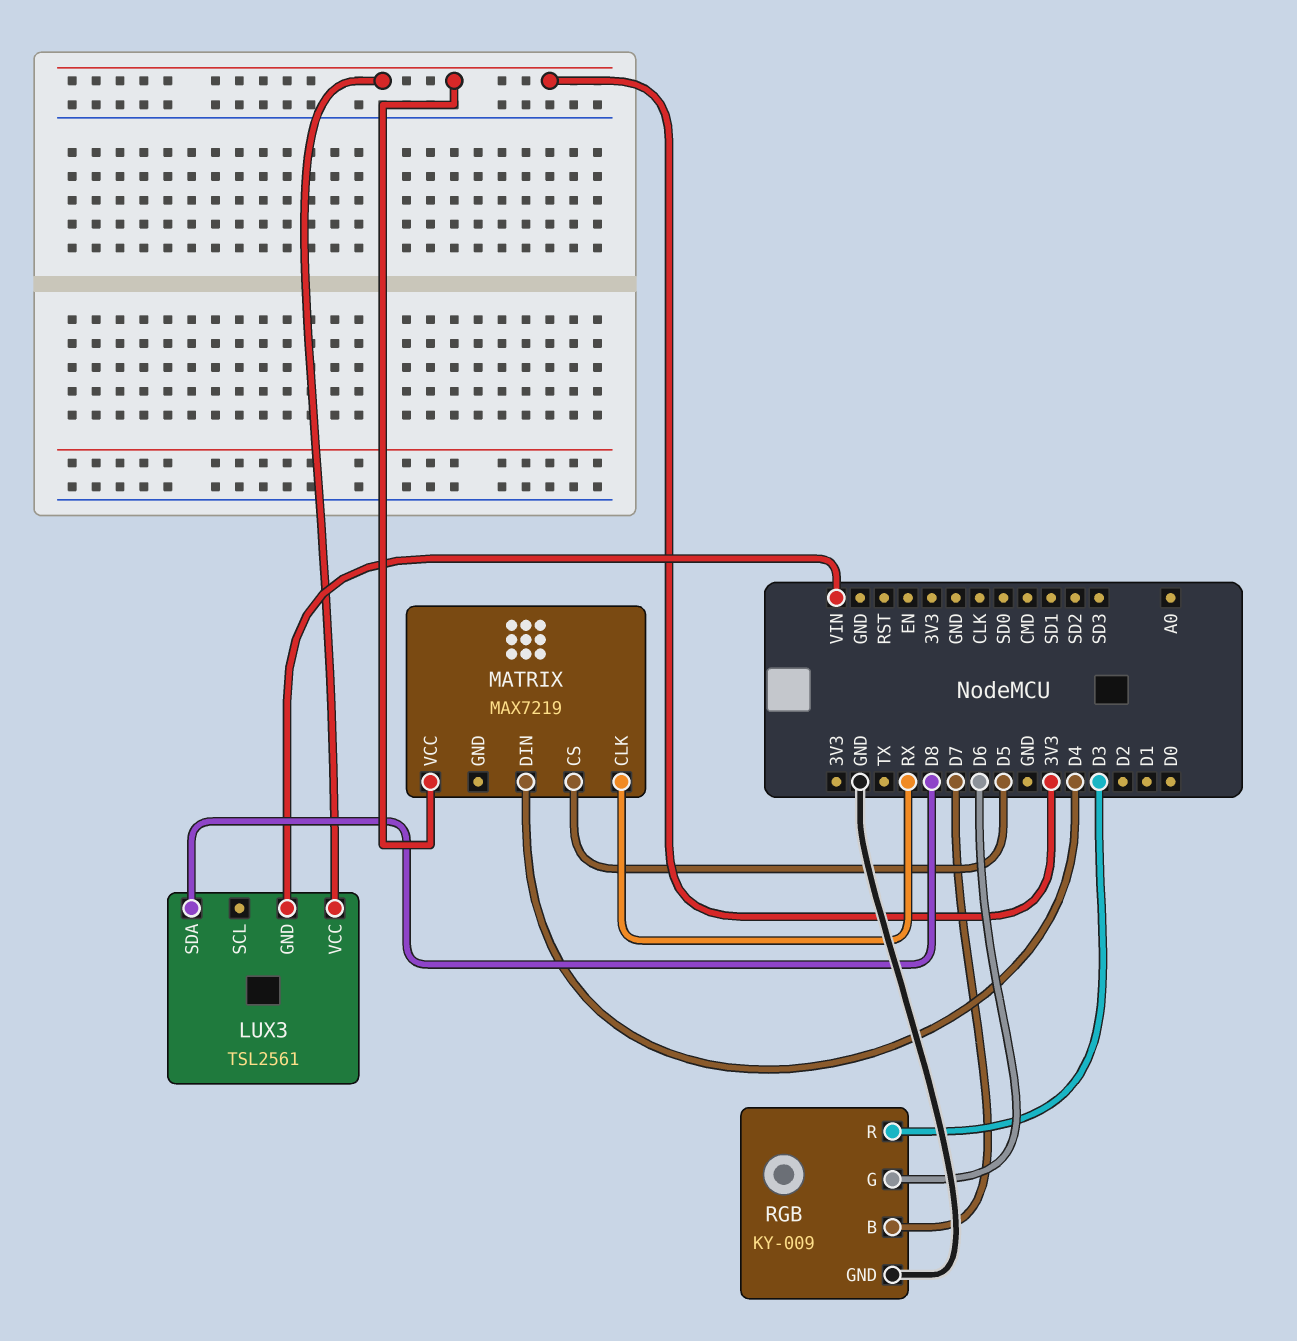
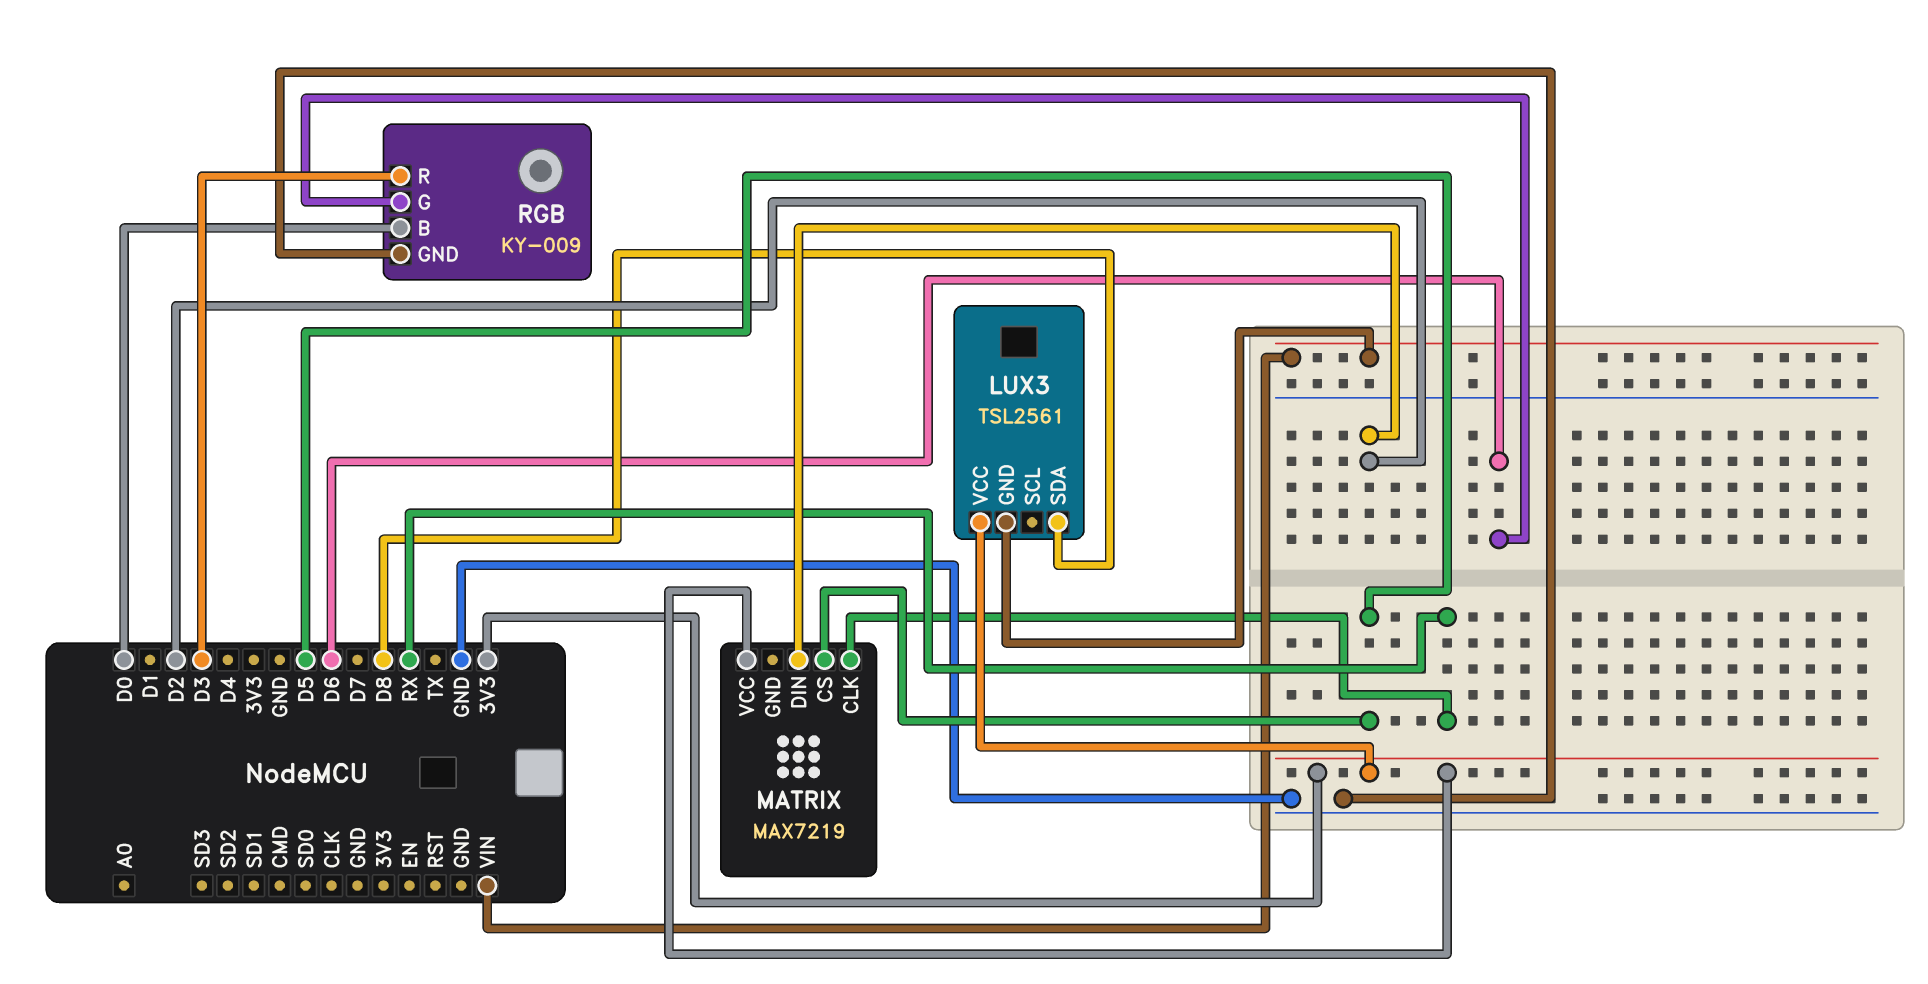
MATRIX pin DIN: D4 -> D2
RGB pin B: D7 -> D0

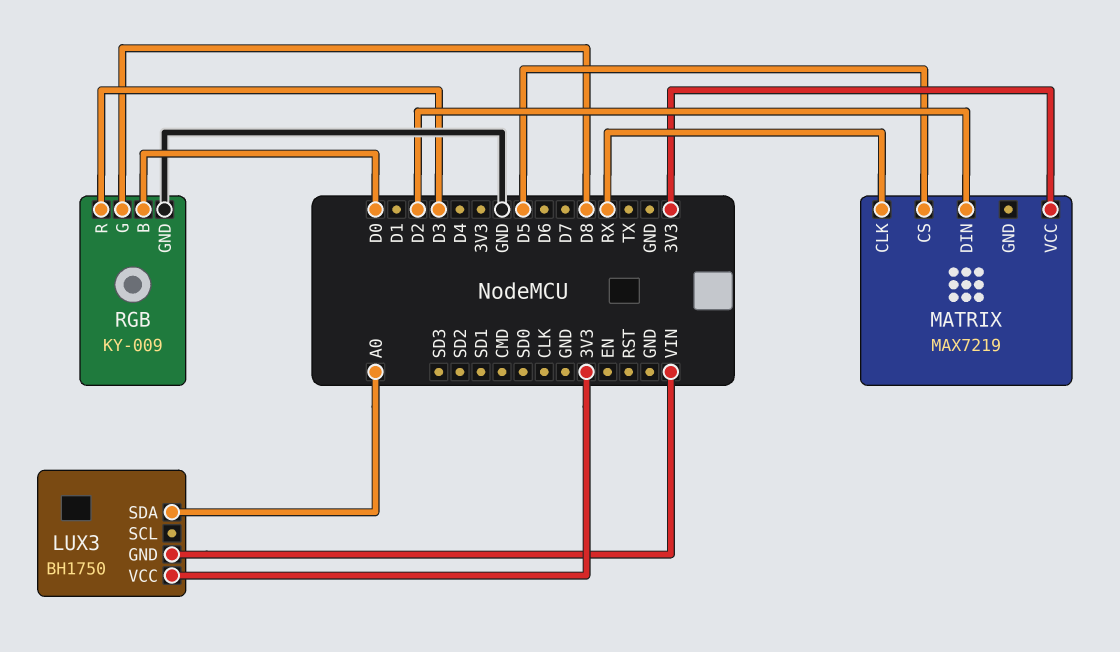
LUX3: TSL2561 -> BH1750
LUX3 pin SDA: D8 -> A0
RGB pin G: D6 -> D8

